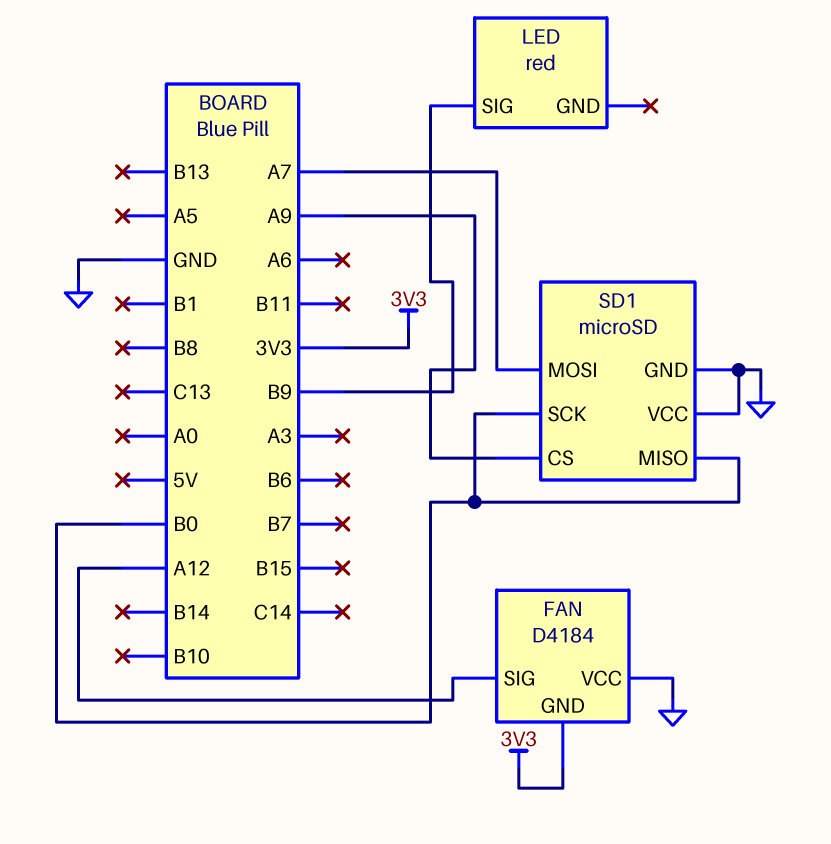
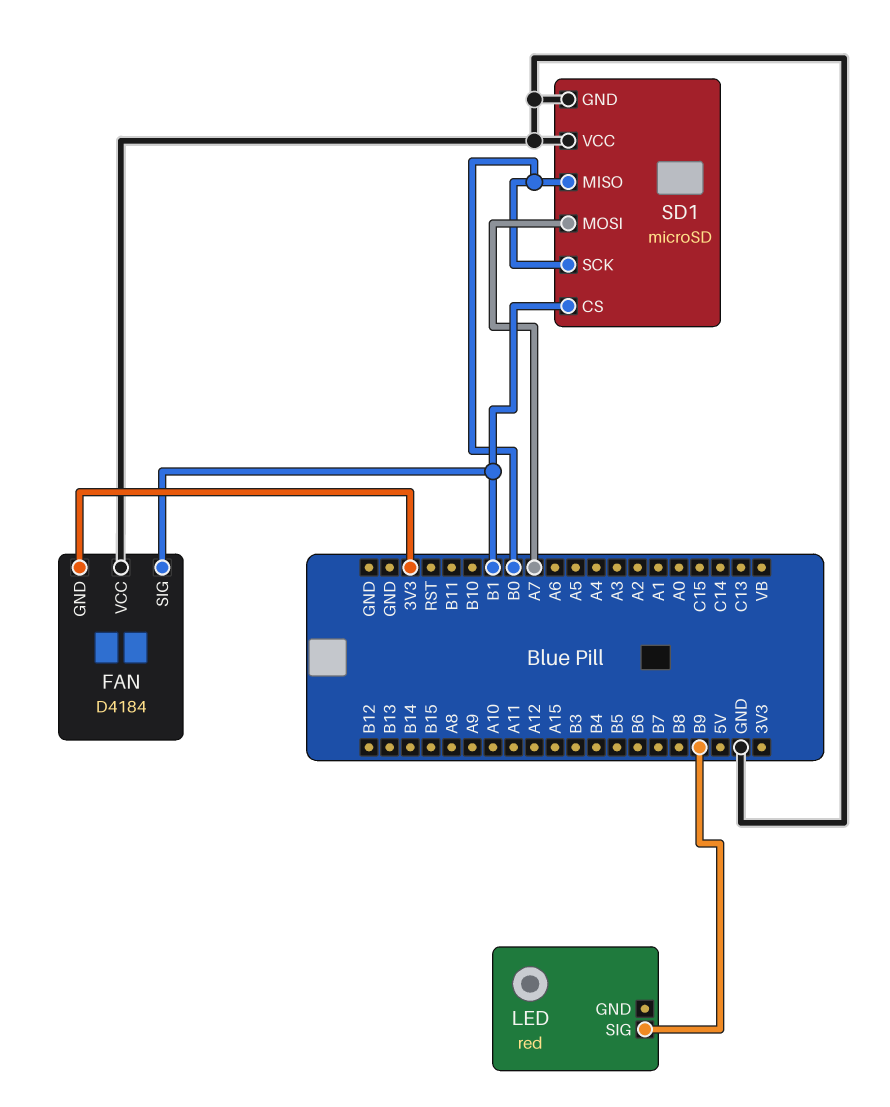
FAN pin SIG: A12 -> B1
SD1 pin CS: A9 -> B1

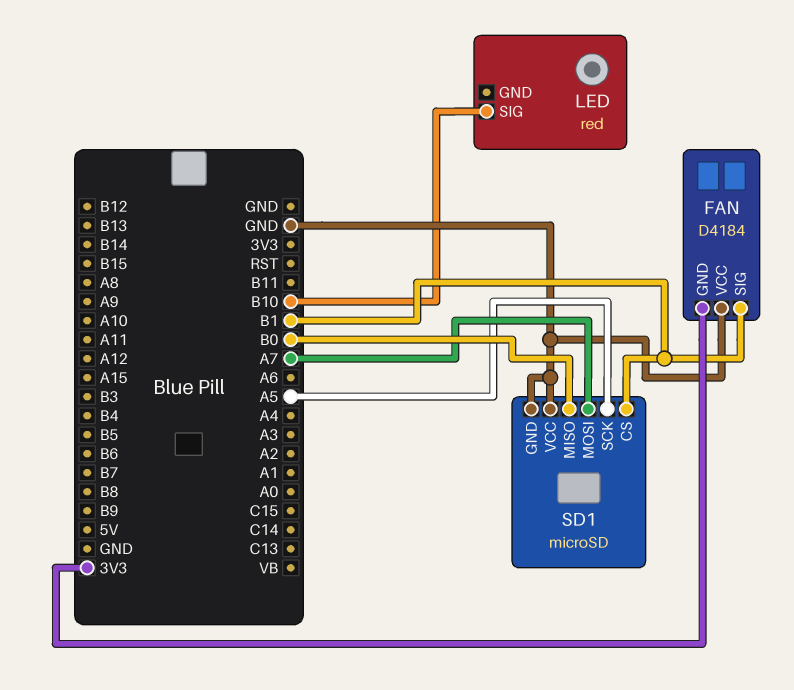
LED pin SIG: B9 -> B10
SD1 pin SCK: B0 -> A5

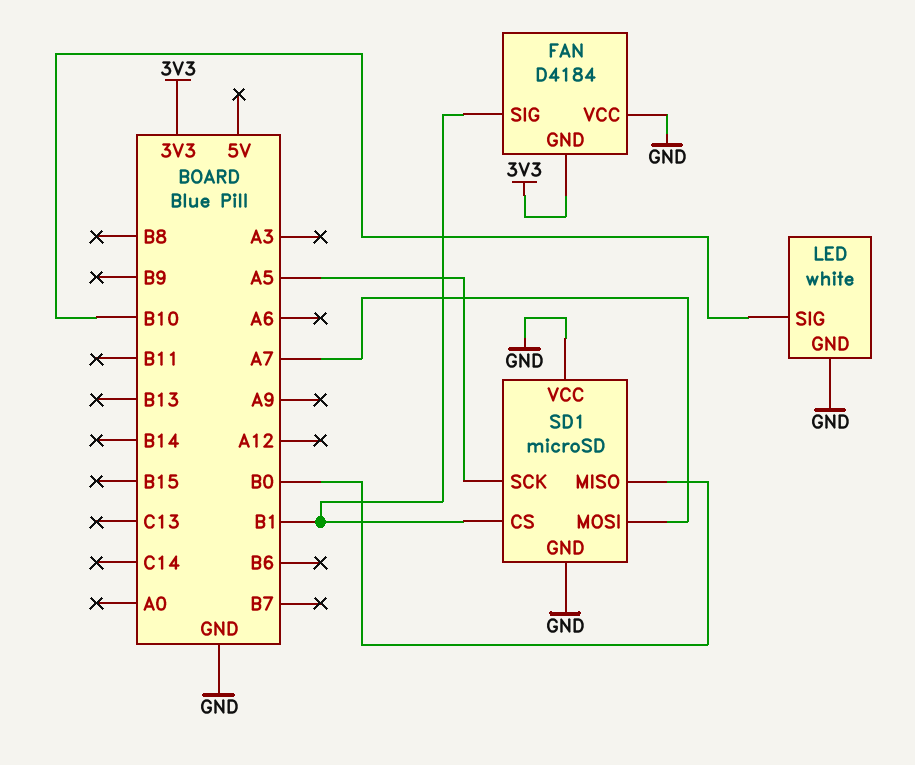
LED: red -> white
LED pin GND: none -> GND

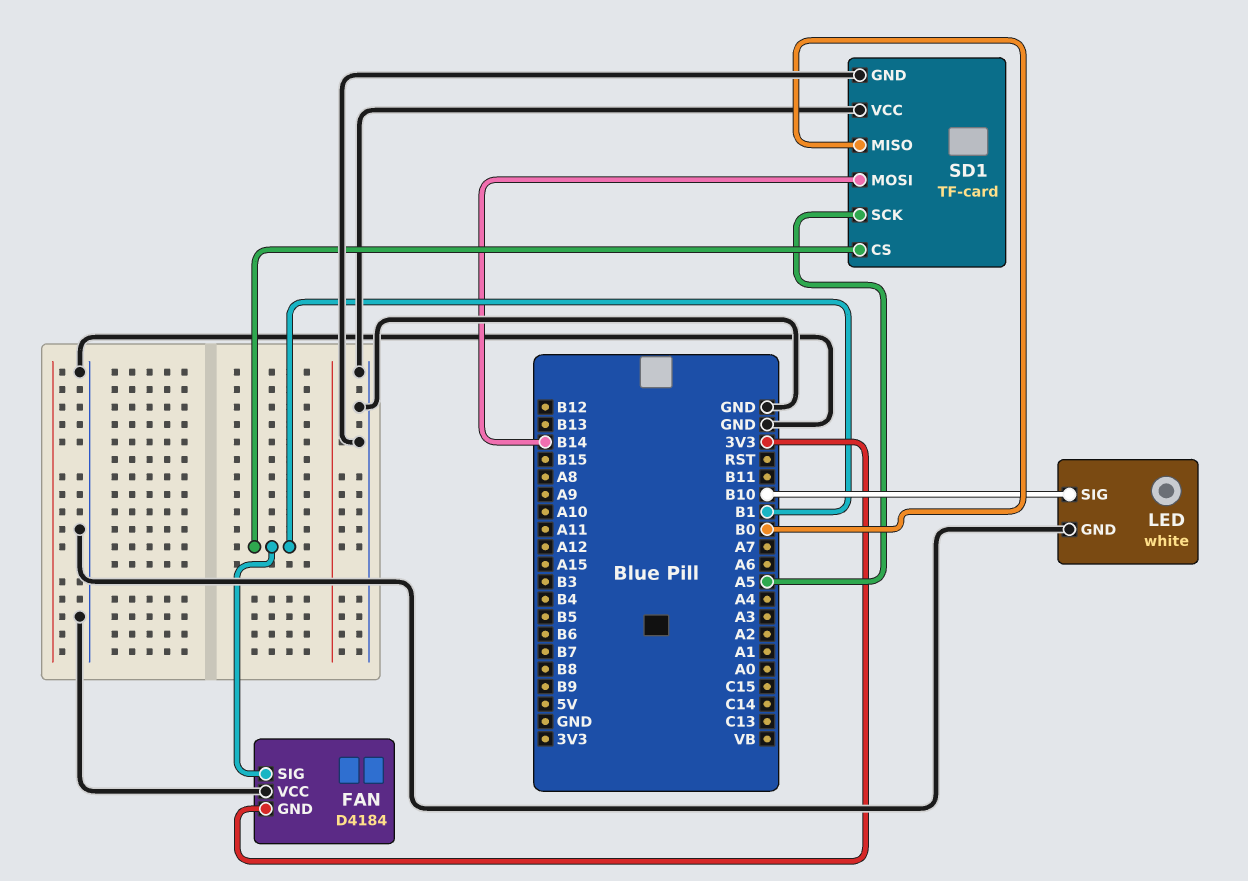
SD1: microSD -> TF-card
SD1 pin MOSI: A7 -> B14

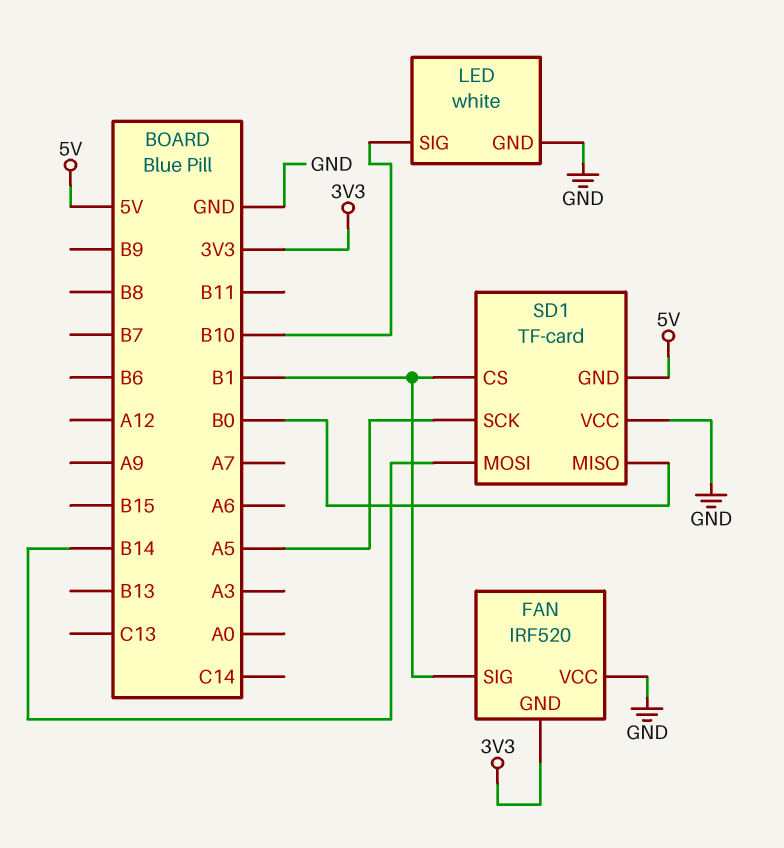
FAN: D4184 -> IRF520
SD1 pin GND: GND -> 5V

